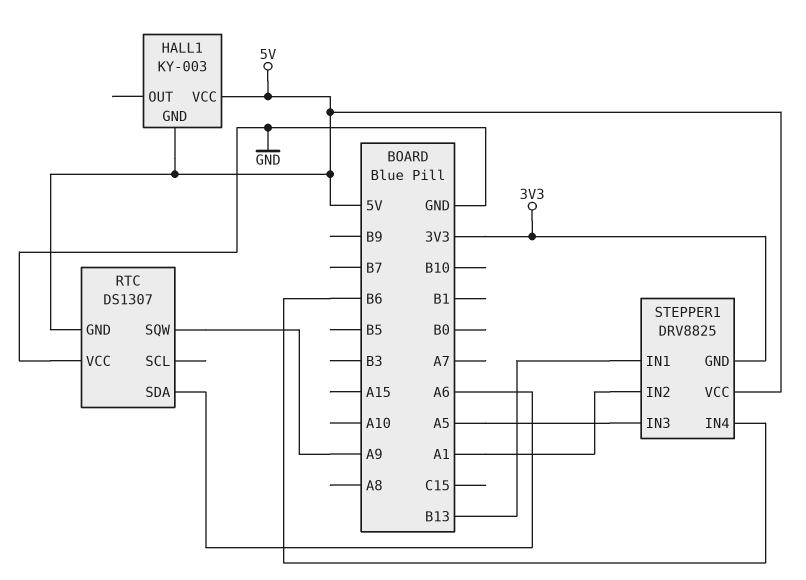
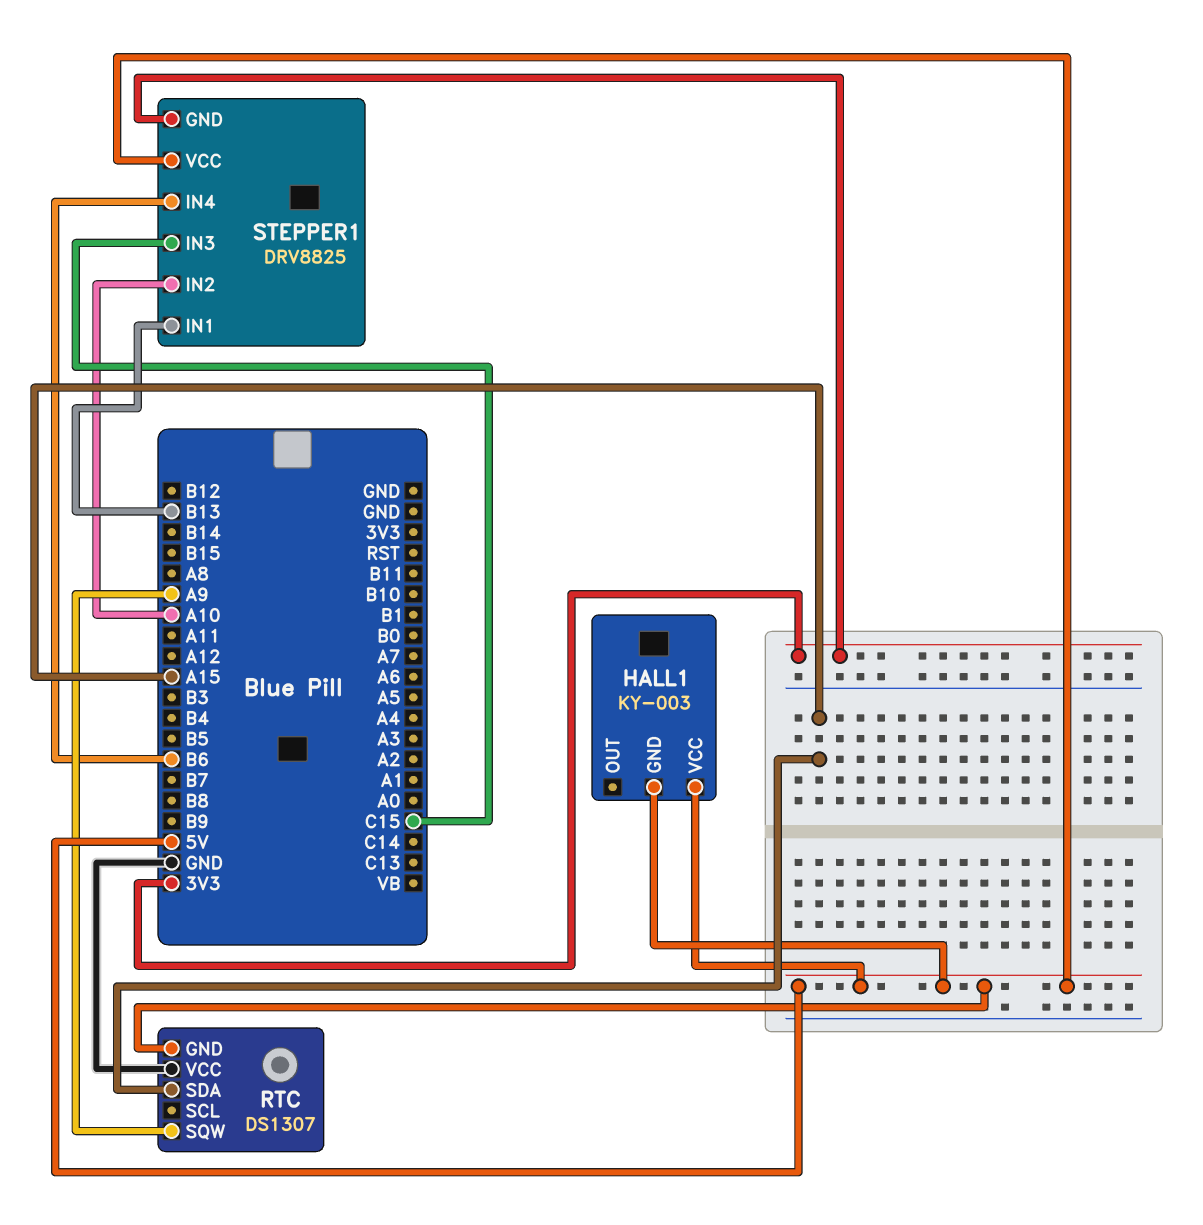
RTC pin SDA: A6 -> A15
STEPPER1 pin IN2: A1 -> A10
STEPPER1 pin IN3: A5 -> C15

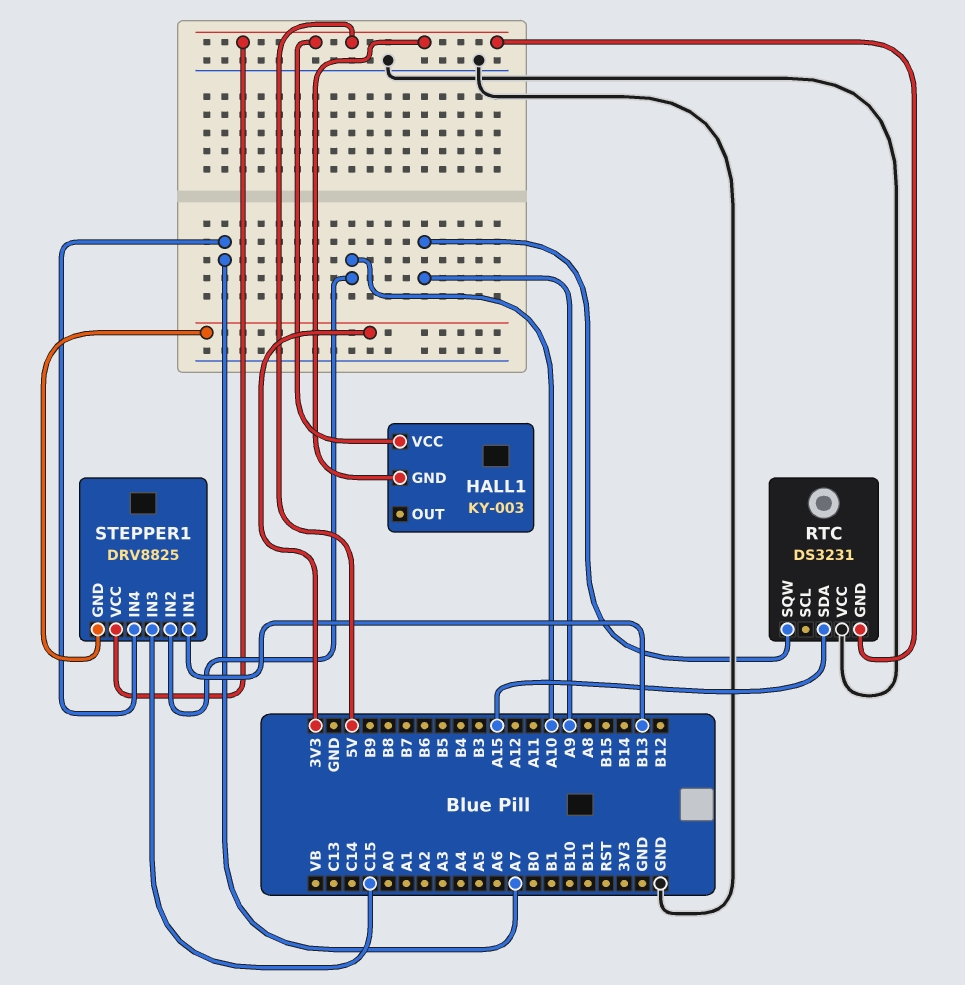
RTC: DS1307 -> DS3231
STEPPER1 pin IN4: B6 -> A7

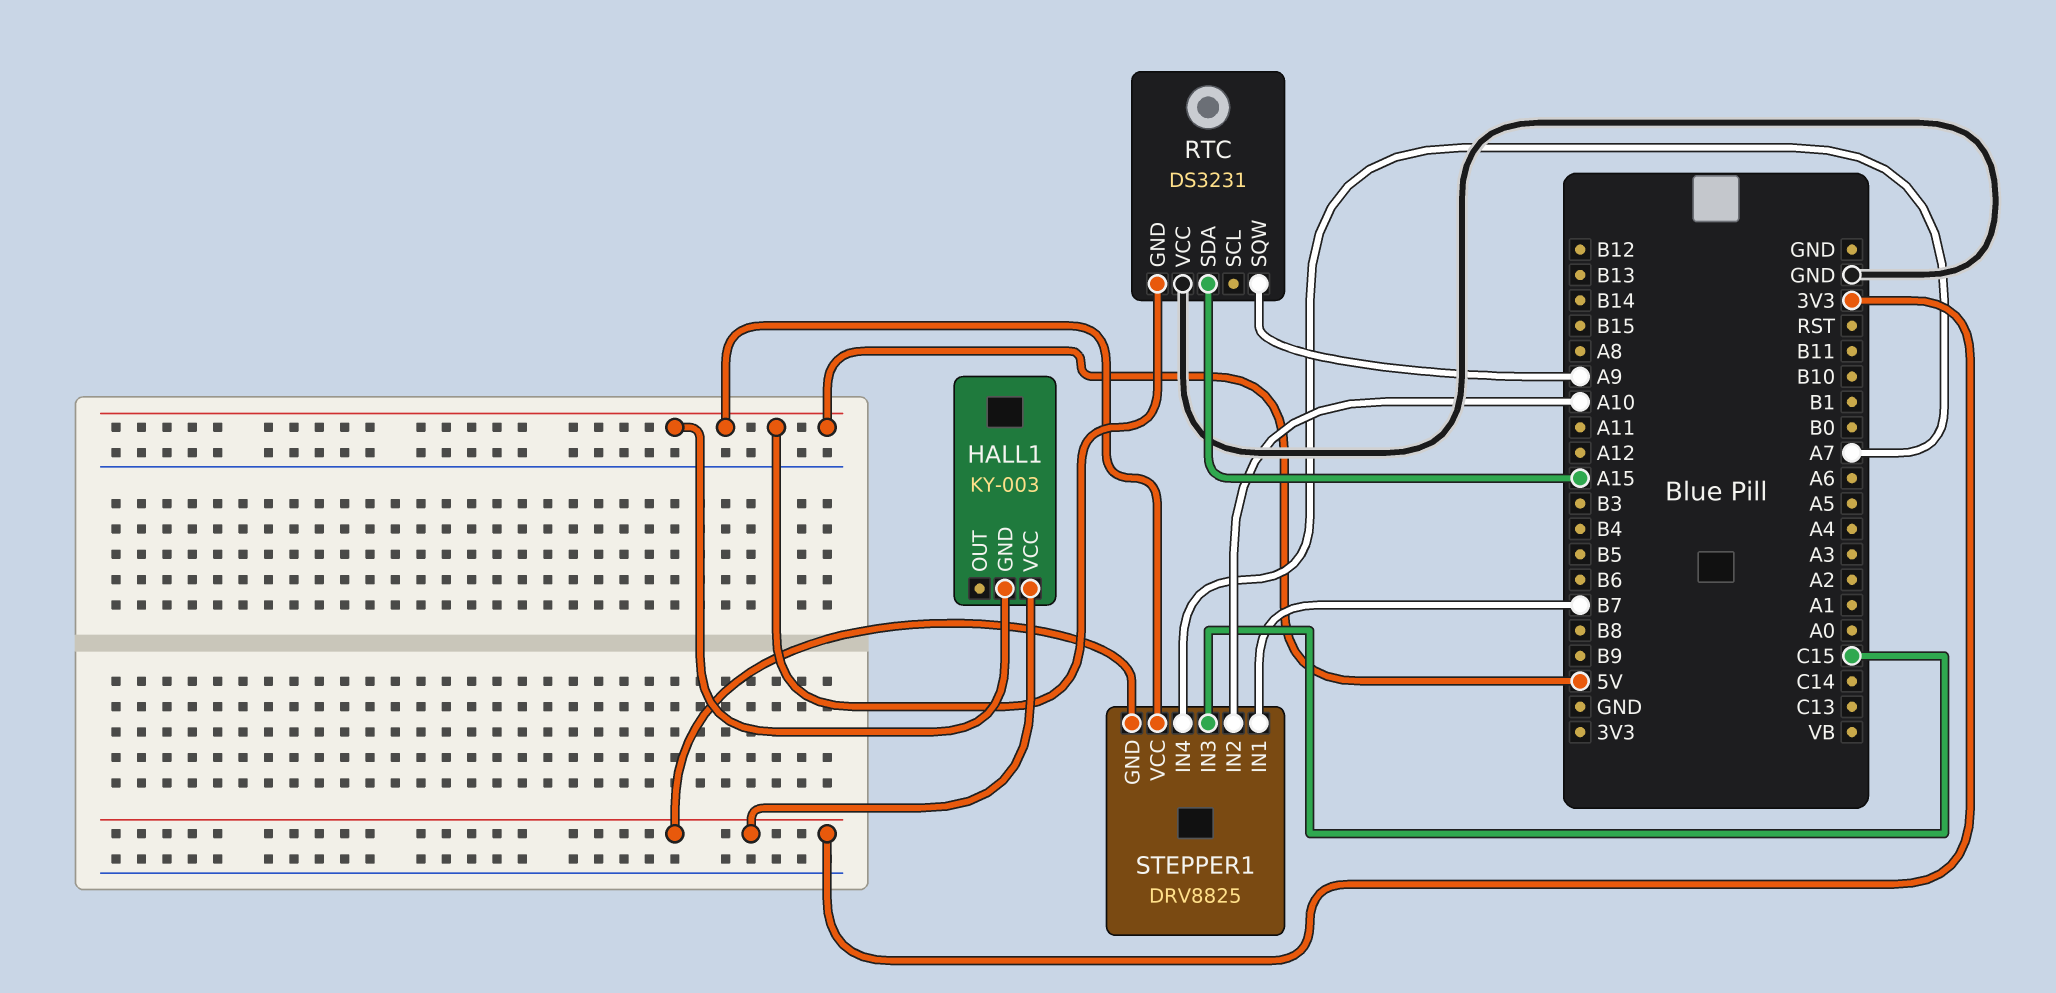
HALL1 pin VCC: 5V -> 3V3
STEPPER1 pin IN1: B13 -> B7

